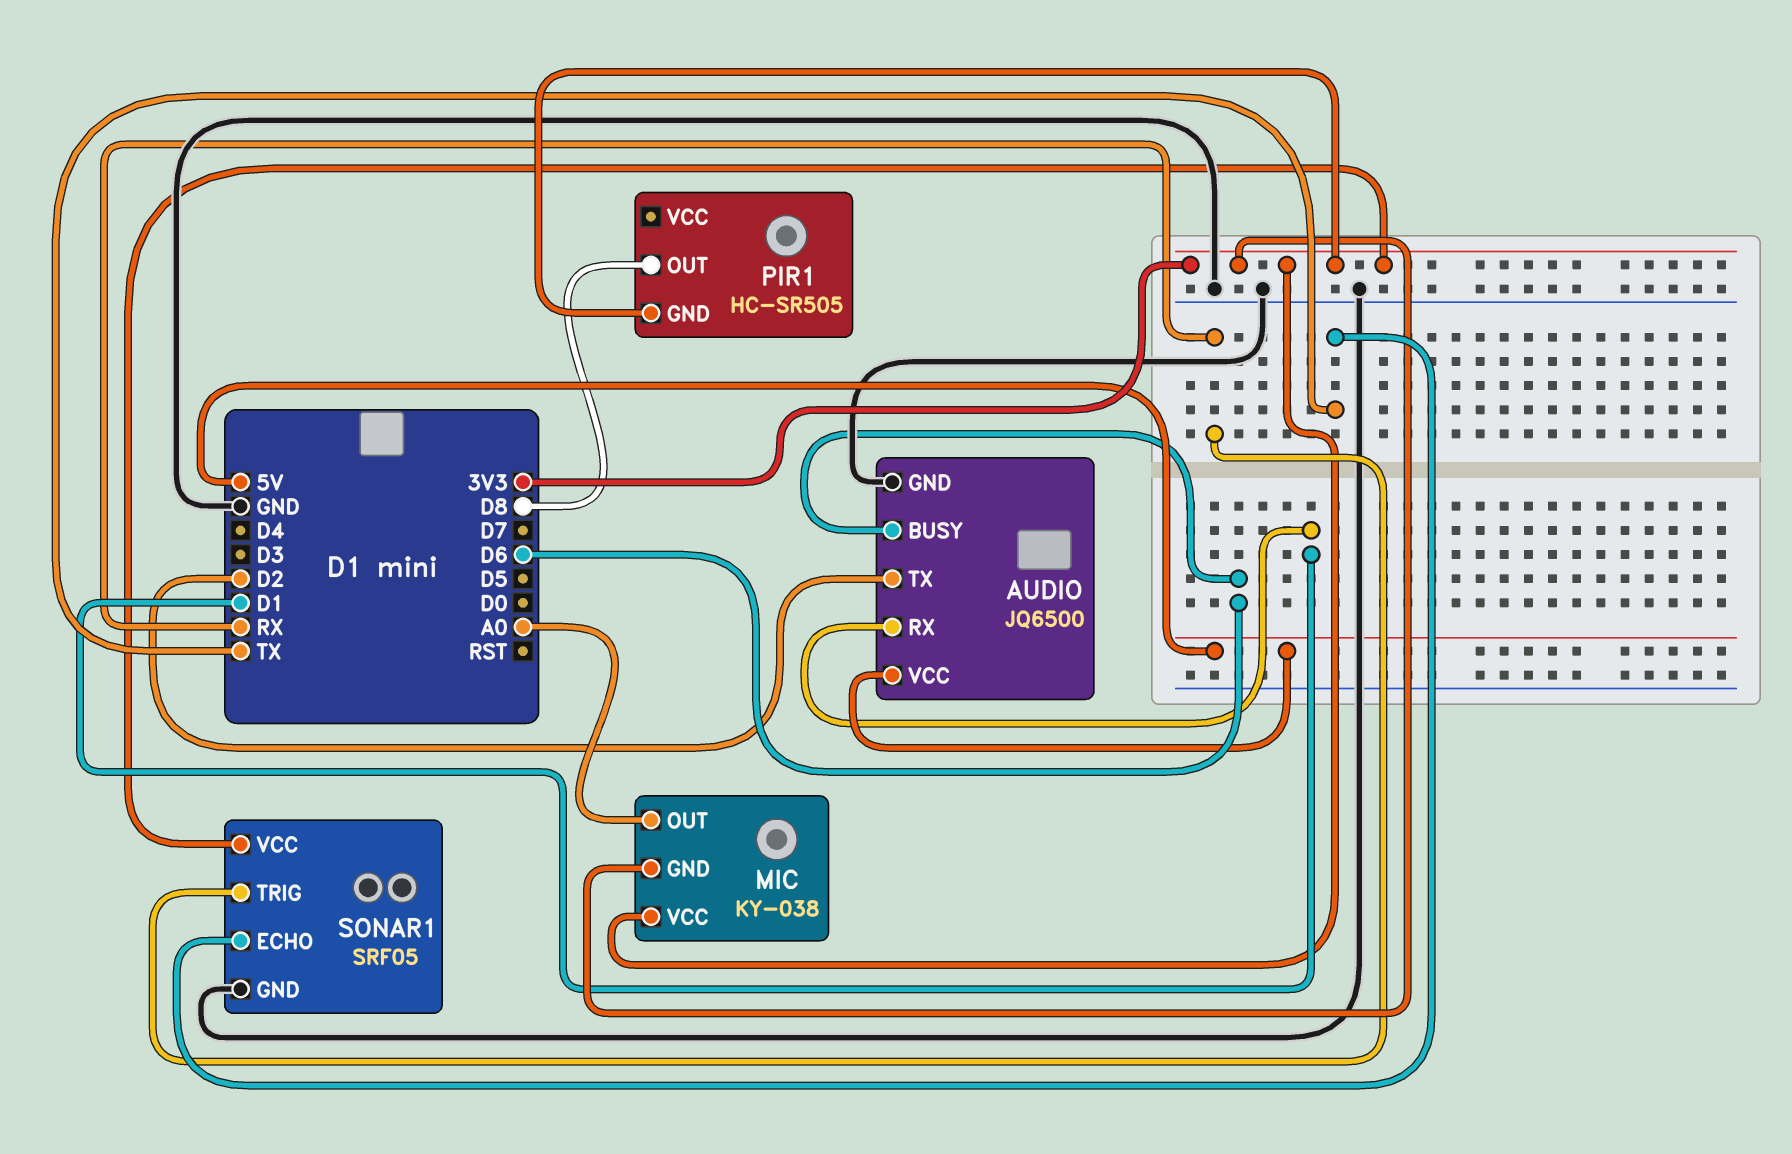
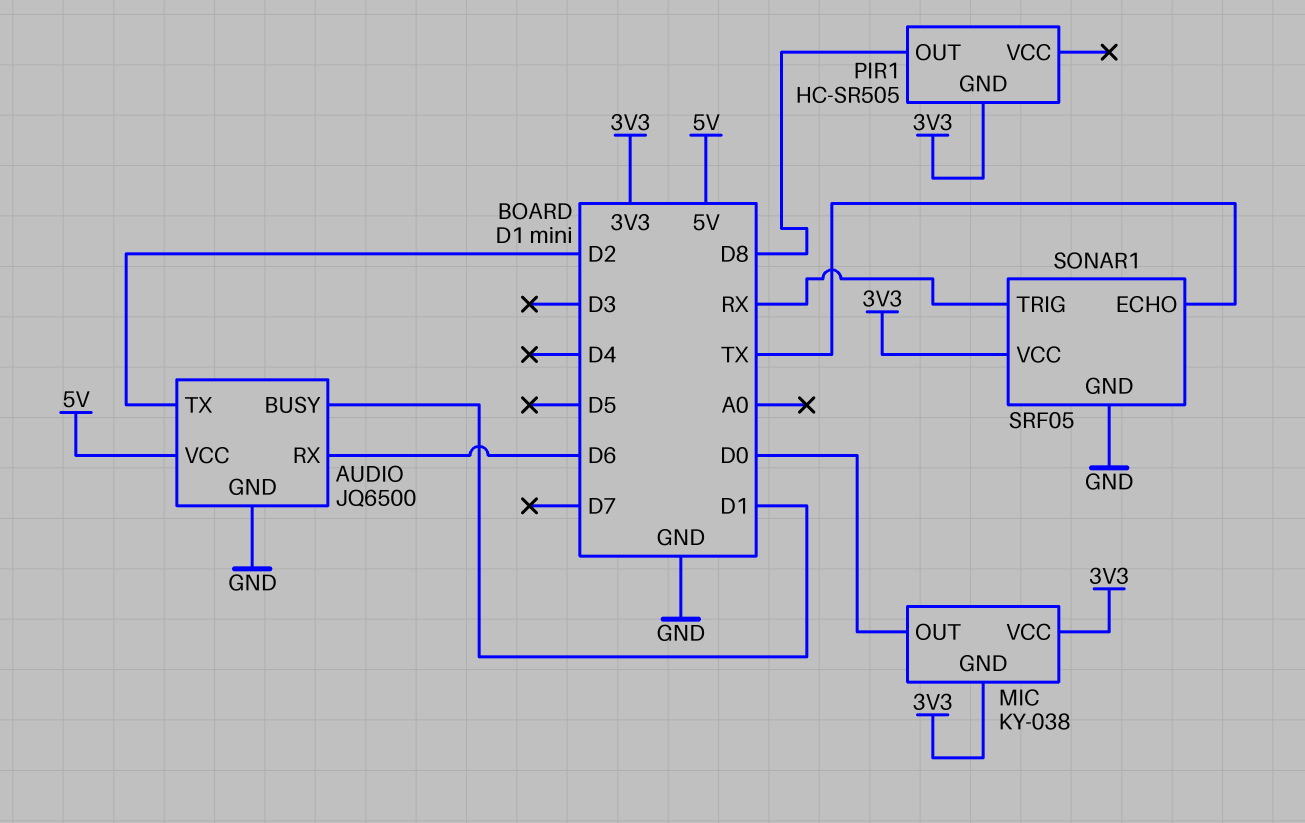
AUDIO pin BUSY: D6 -> D1
AUDIO pin RX: D1 -> D6
MIC pin OUT: A0 -> D0

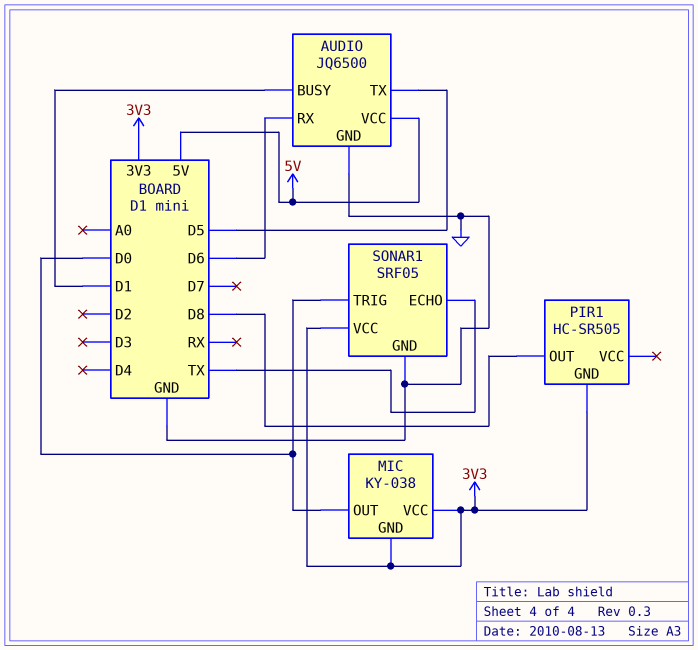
AUDIO pin TX: D2 -> D5
SONAR1 pin TRIG: RX -> D0

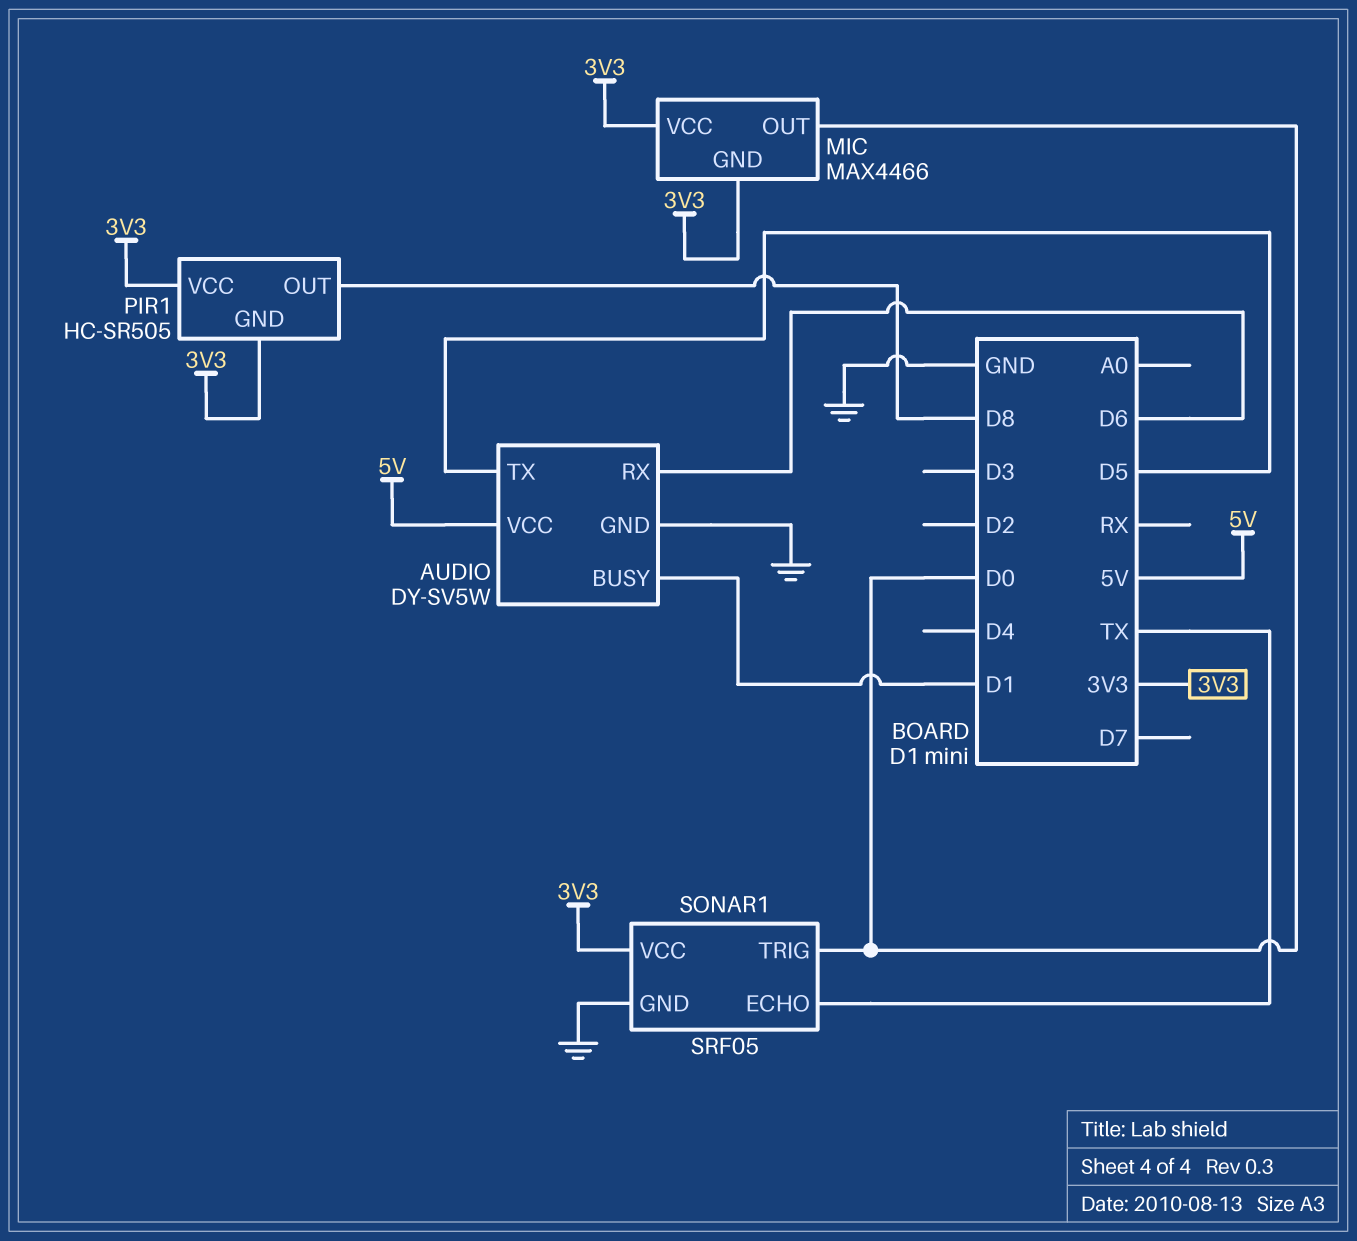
AUDIO: JQ6500 -> DY-SV5W
MIC: KY-038 -> MAX4466
PIR1 pin VCC: none -> 3V3

